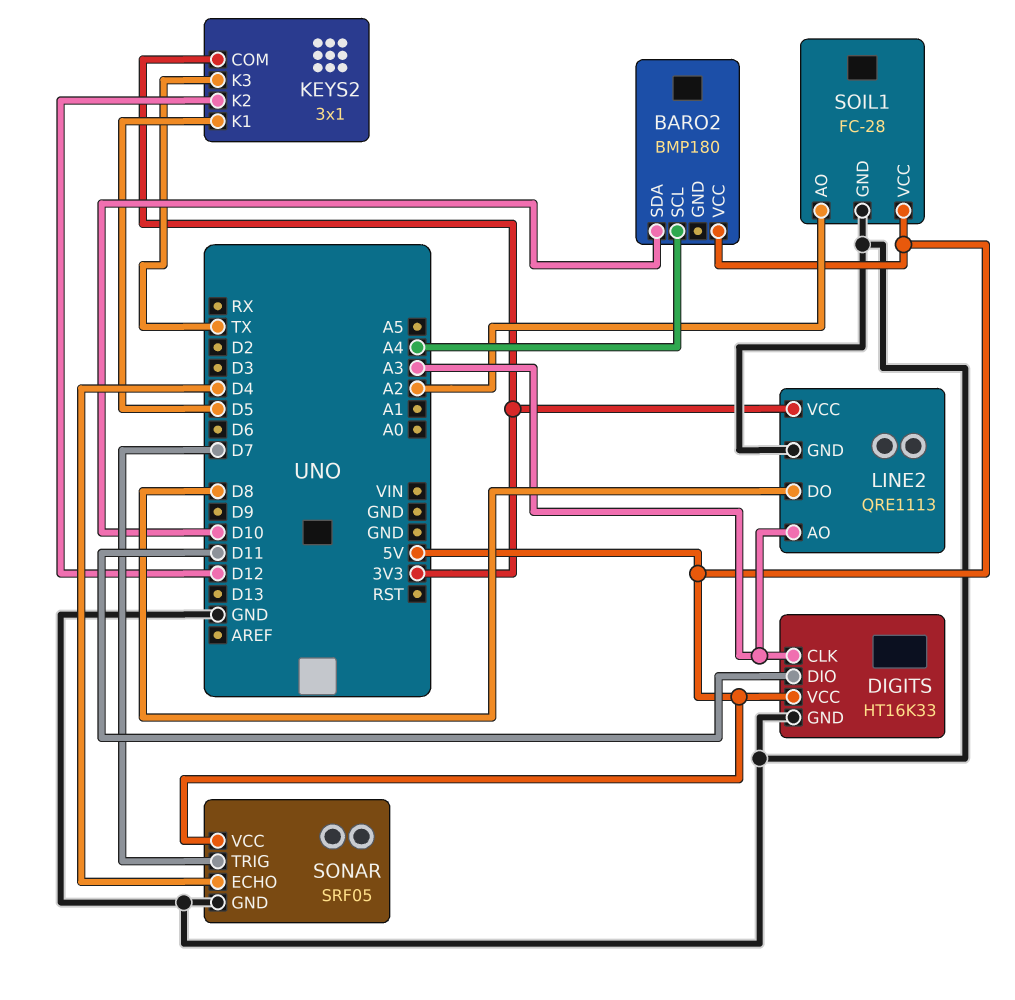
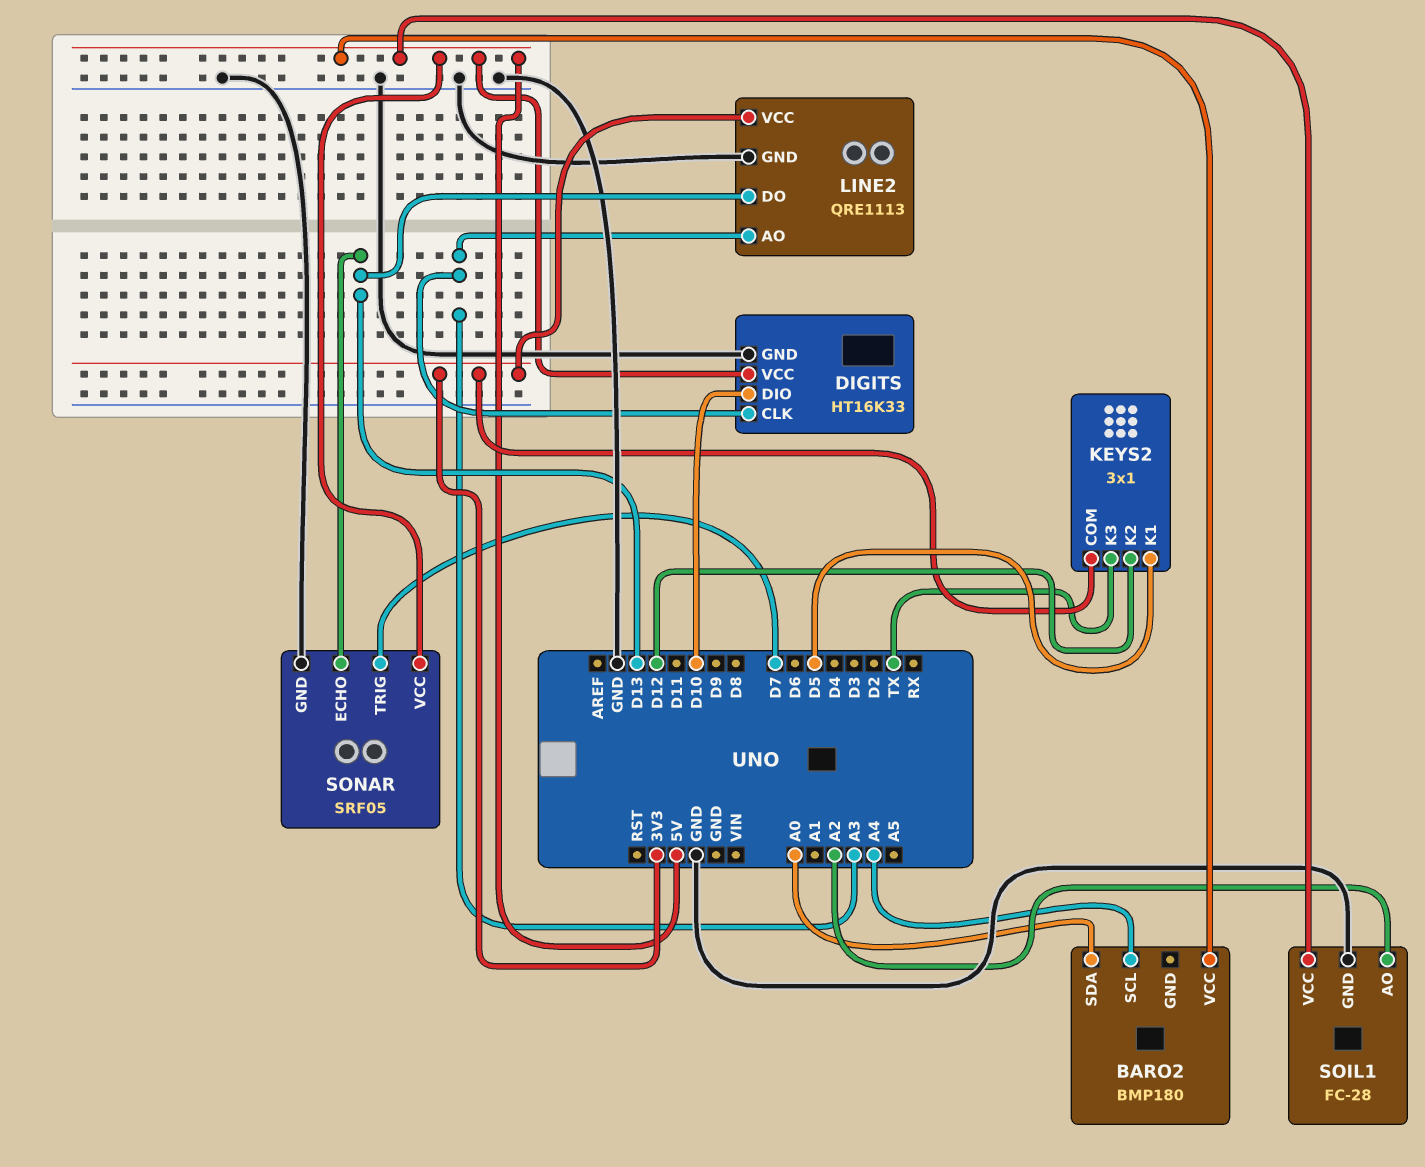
BARO2 pin SDA: D10 -> A0
DIGITS pin DIO: D11 -> D10
LINE2 pin DO: D8 -> D13
SONAR pin ECHO: D4 -> D13

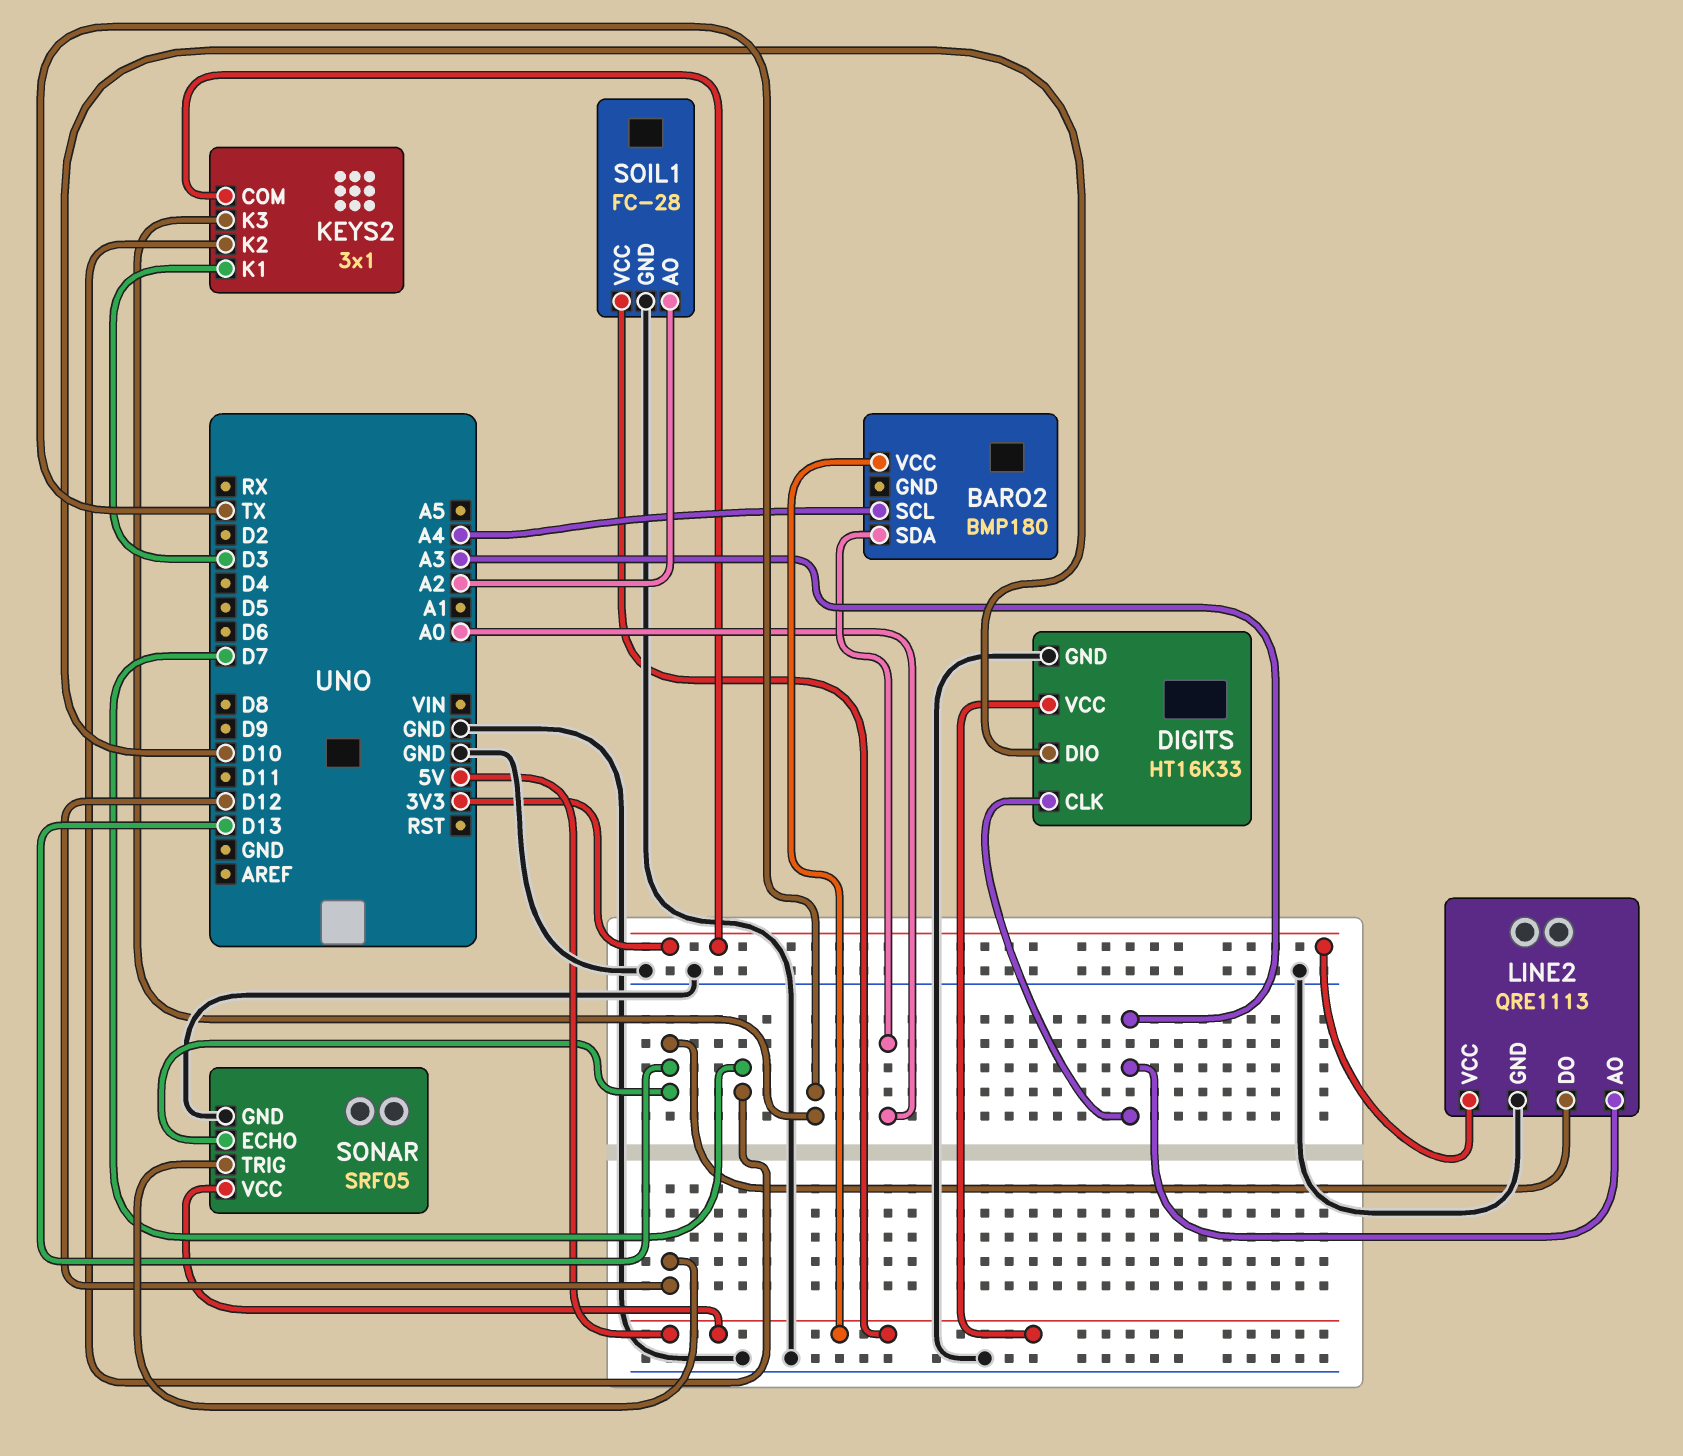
KEYS2 pin K1: D5 -> D3
KEYS2 pin K2: D12 -> D7
SONAR pin TRIG: D7 -> D12

